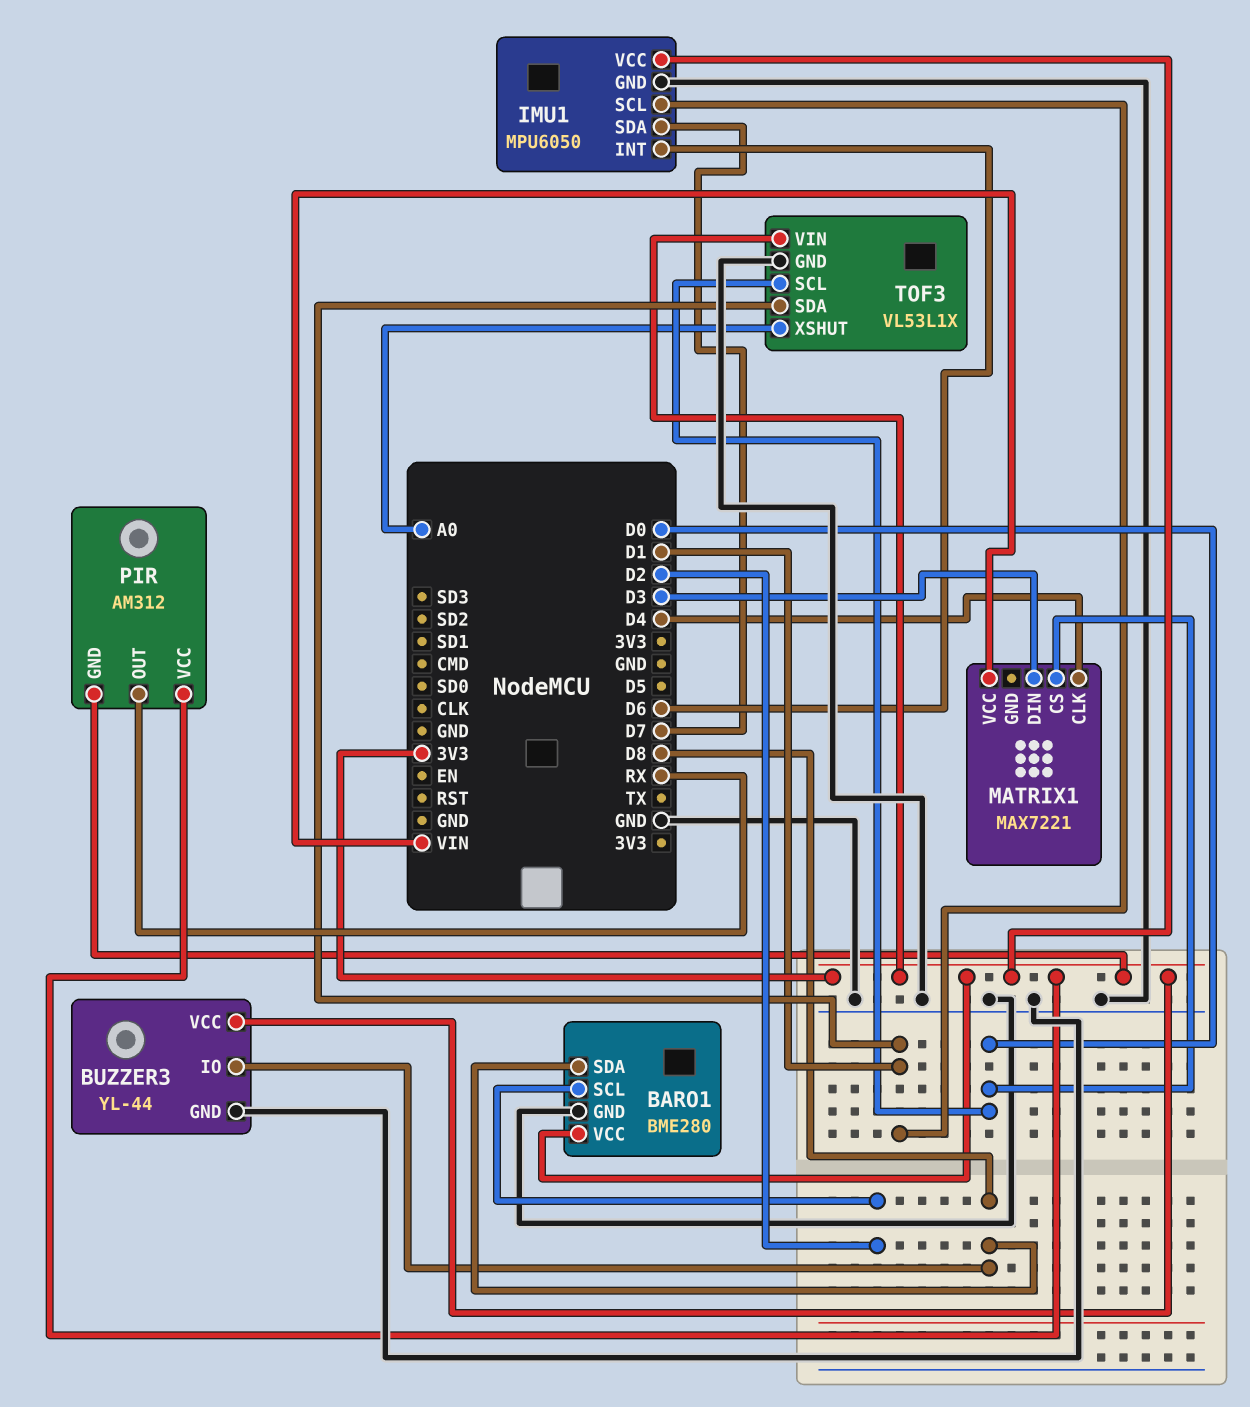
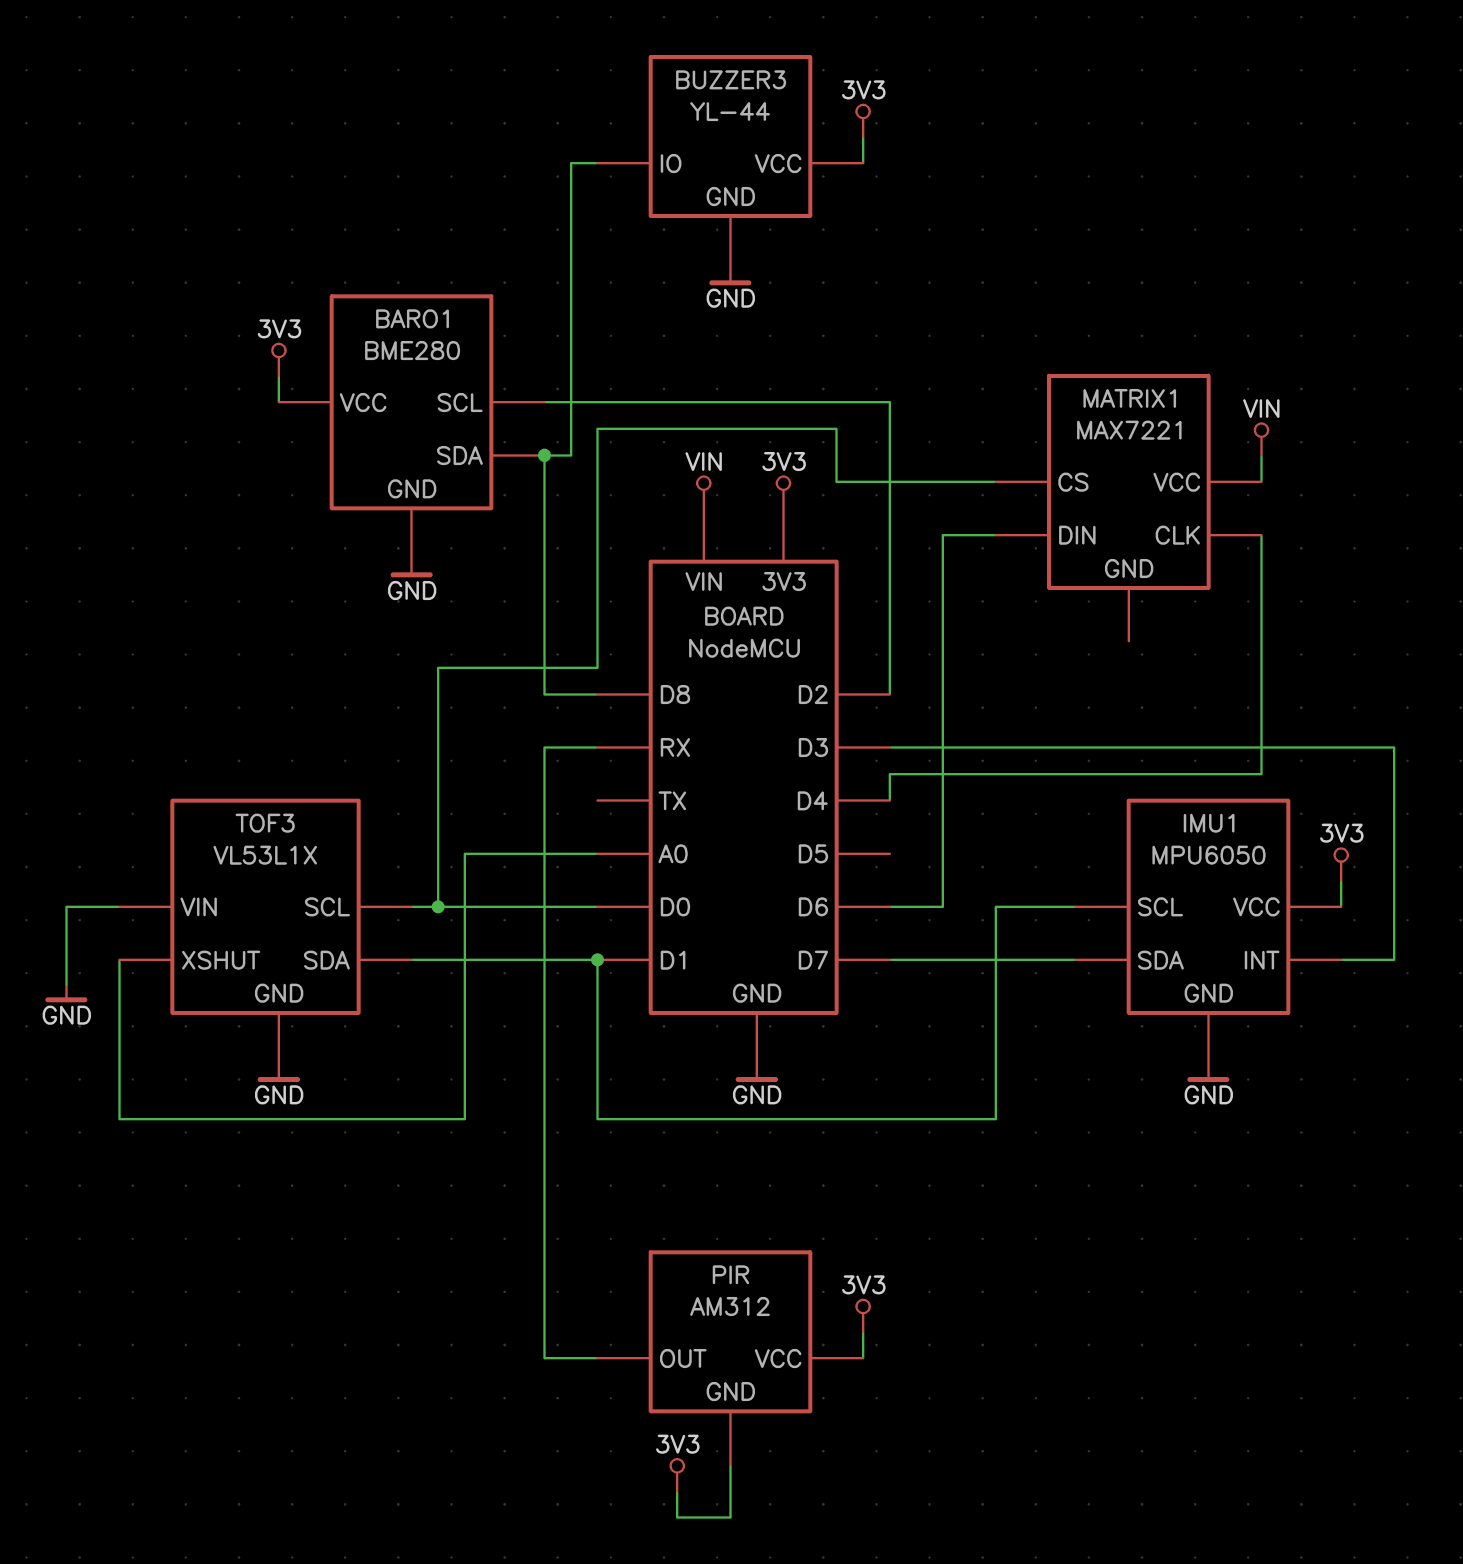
IMU1 pin INT: D6 -> D3
MATRIX1 pin DIN: D3 -> D6
TOF3 pin VIN: 3V3 -> GND

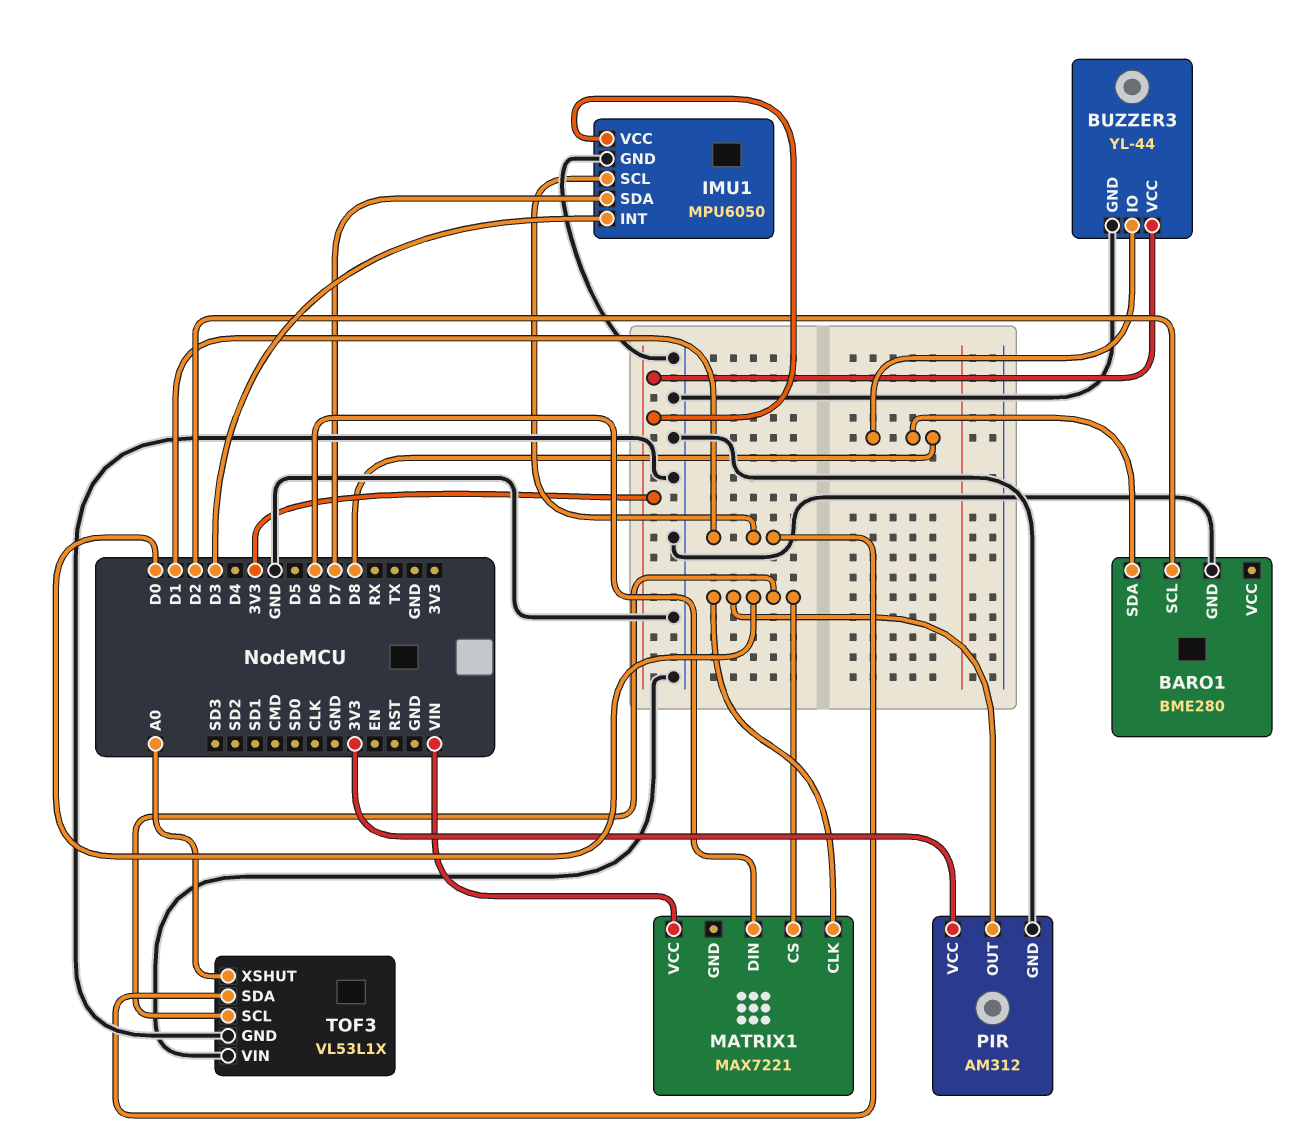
BARO1 pin VCC: 3V3 -> none
MATRIX1 pin CLK: D4 -> D0
PIR pin GND: 3V3 -> GND
PIR pin OUT: RX -> D0

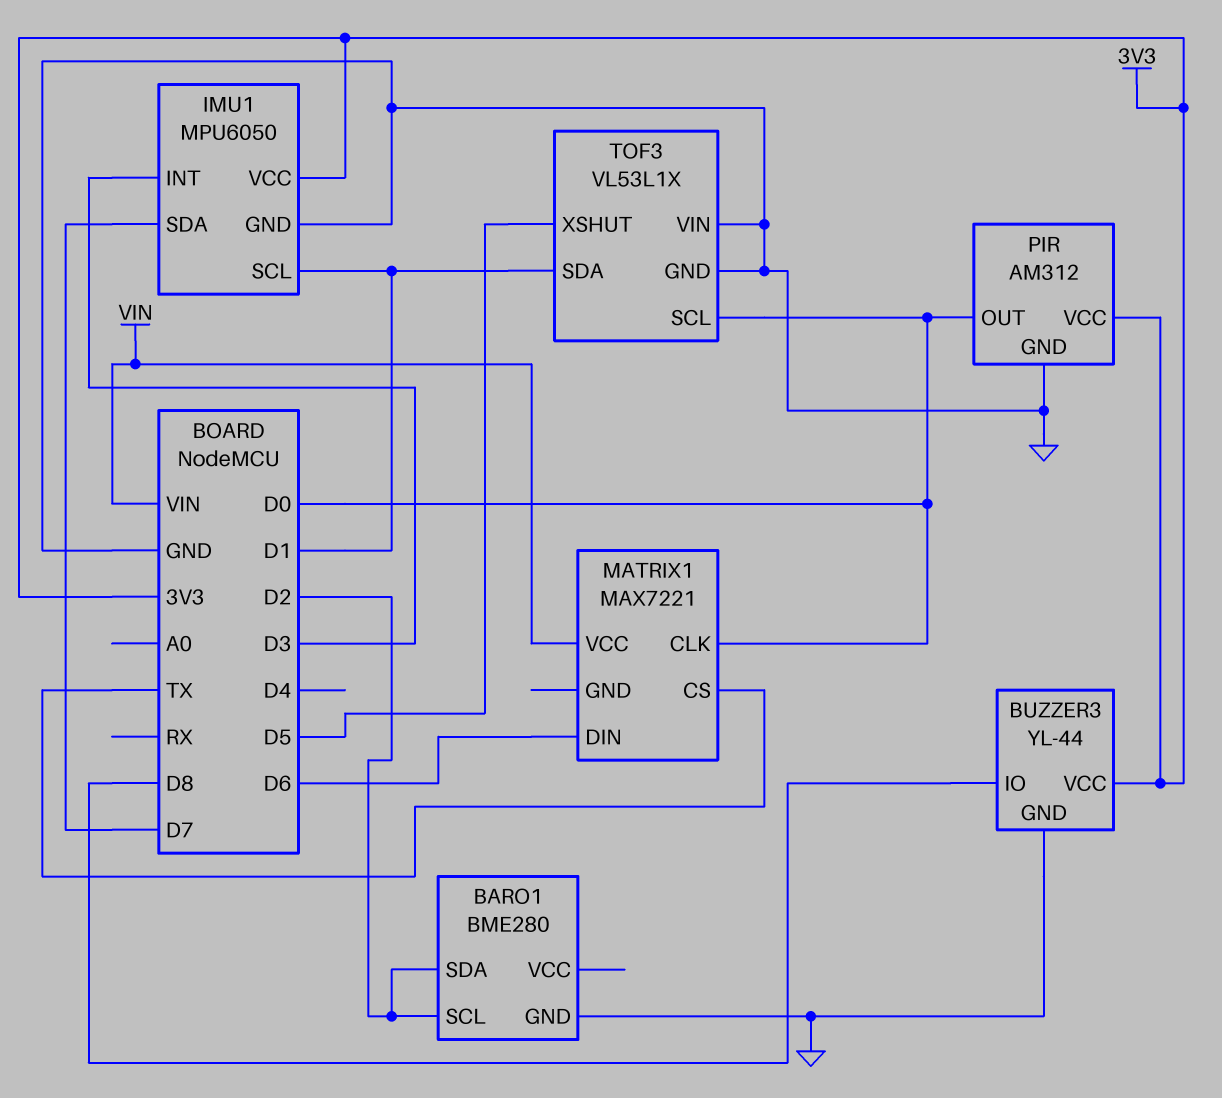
BARO1 pin SDA: D8 -> D2
MATRIX1 pin CS: D0 -> TX
TOF3 pin XSHUT: A0 -> D5

